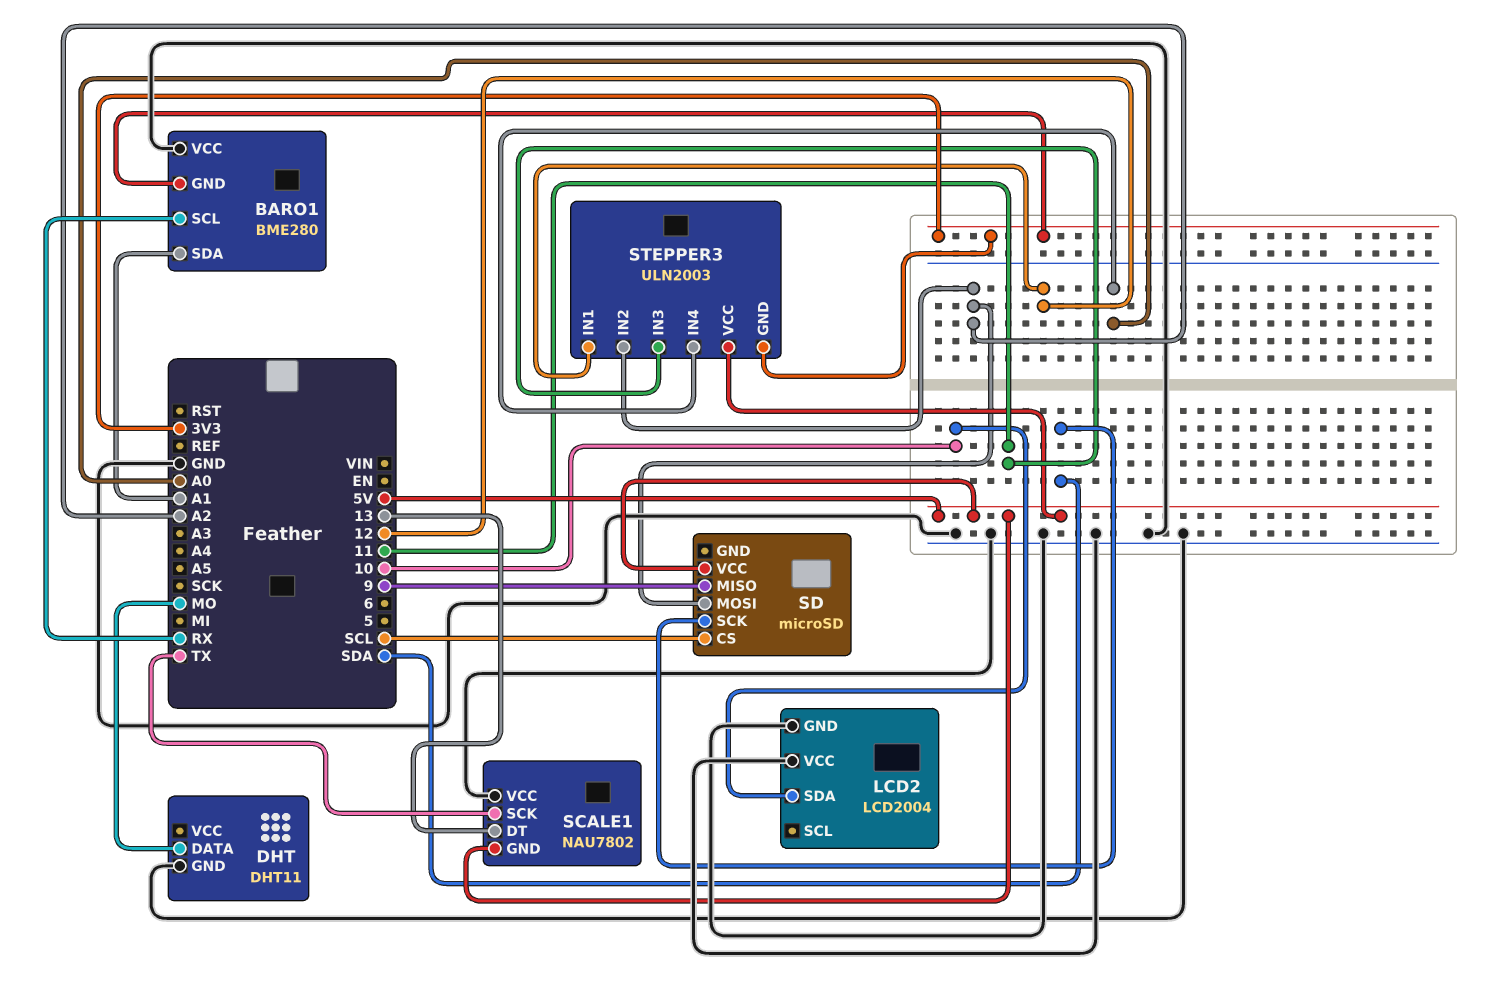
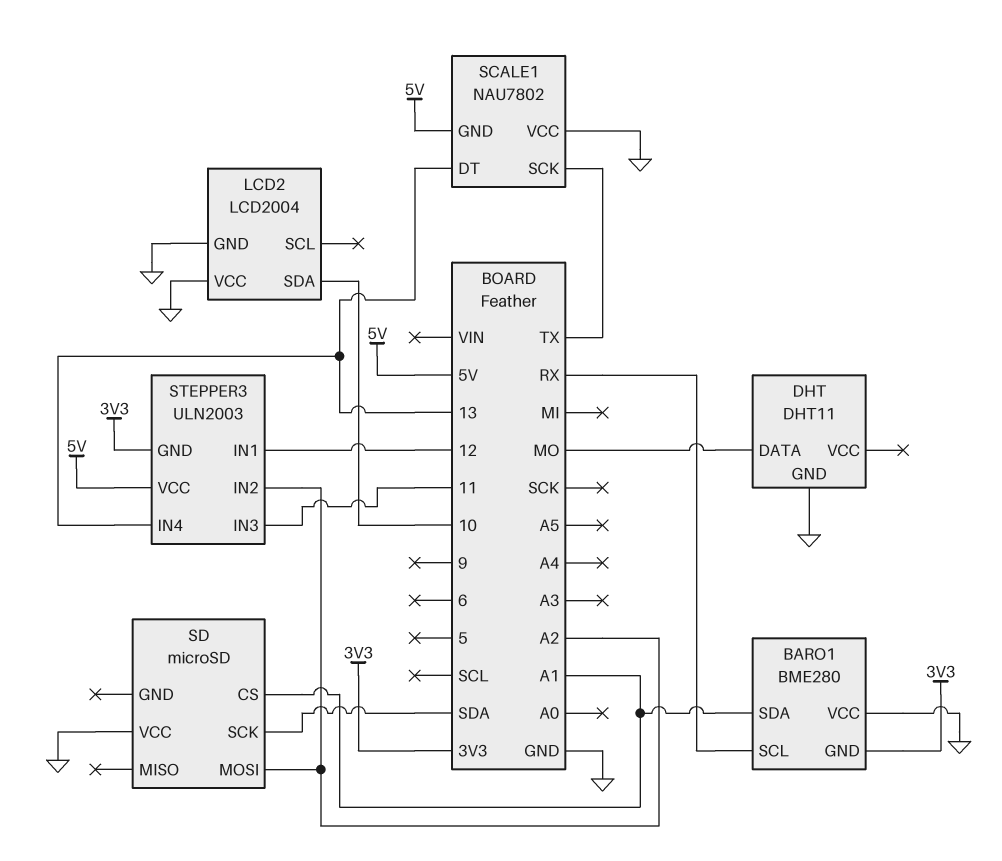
SD pin CS: SCL -> A1
SD pin MISO: 9 -> none
SD pin VCC: 5V -> GND
STEPPER3 pin IN4: A0 -> 13

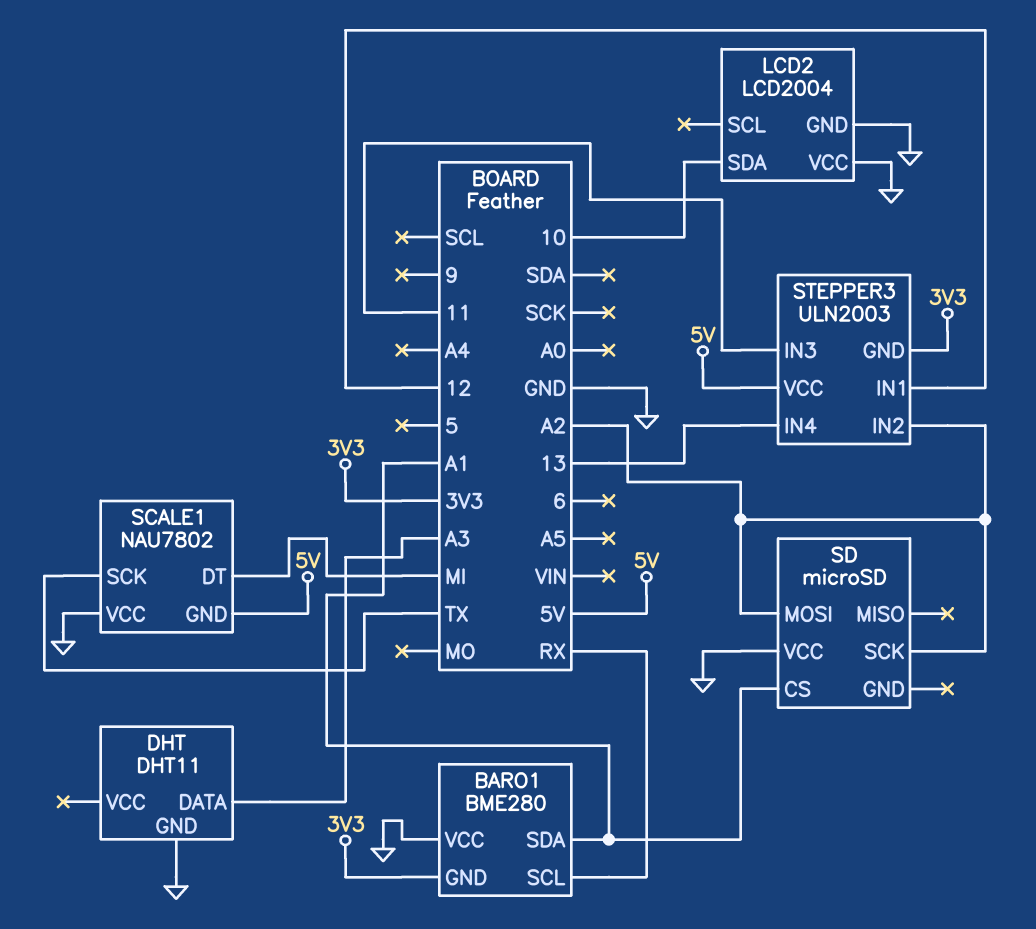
DHT pin DATA: MO -> A3
SCALE1 pin DT: 13 -> MI
SD pin SCK: SDA -> A2

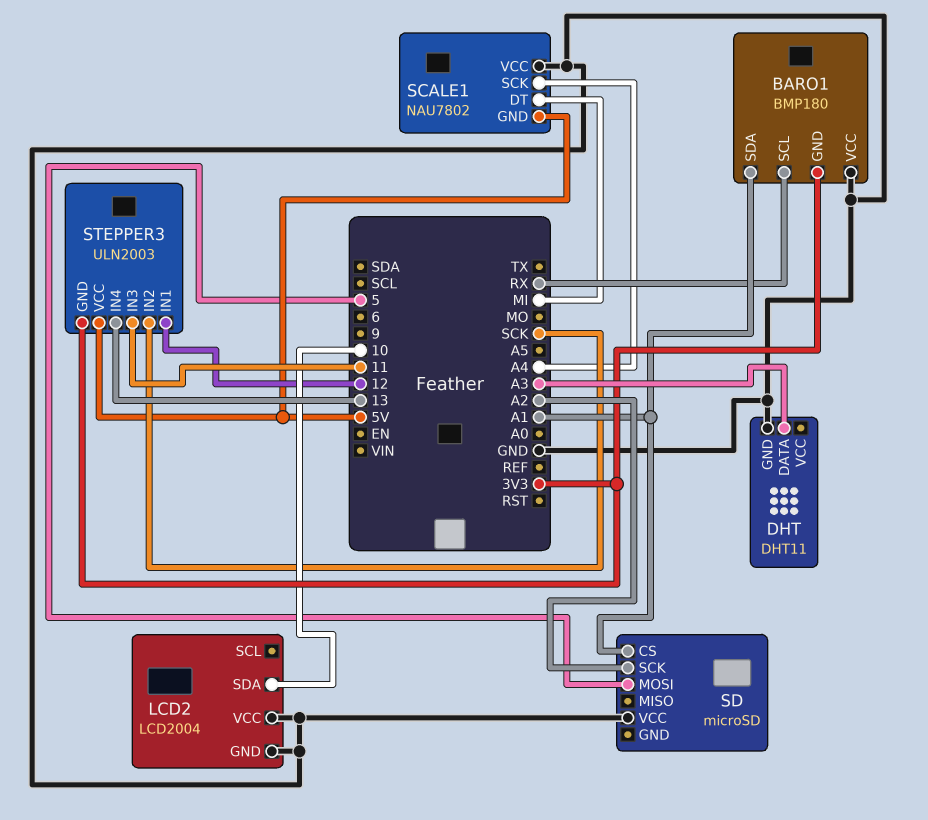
BARO1: BME280 -> BMP180
SCALE1 pin SCK: TX -> A4
SD pin MOSI: A2 -> 5
STEPPER3 pin IN2: A2 -> SCK

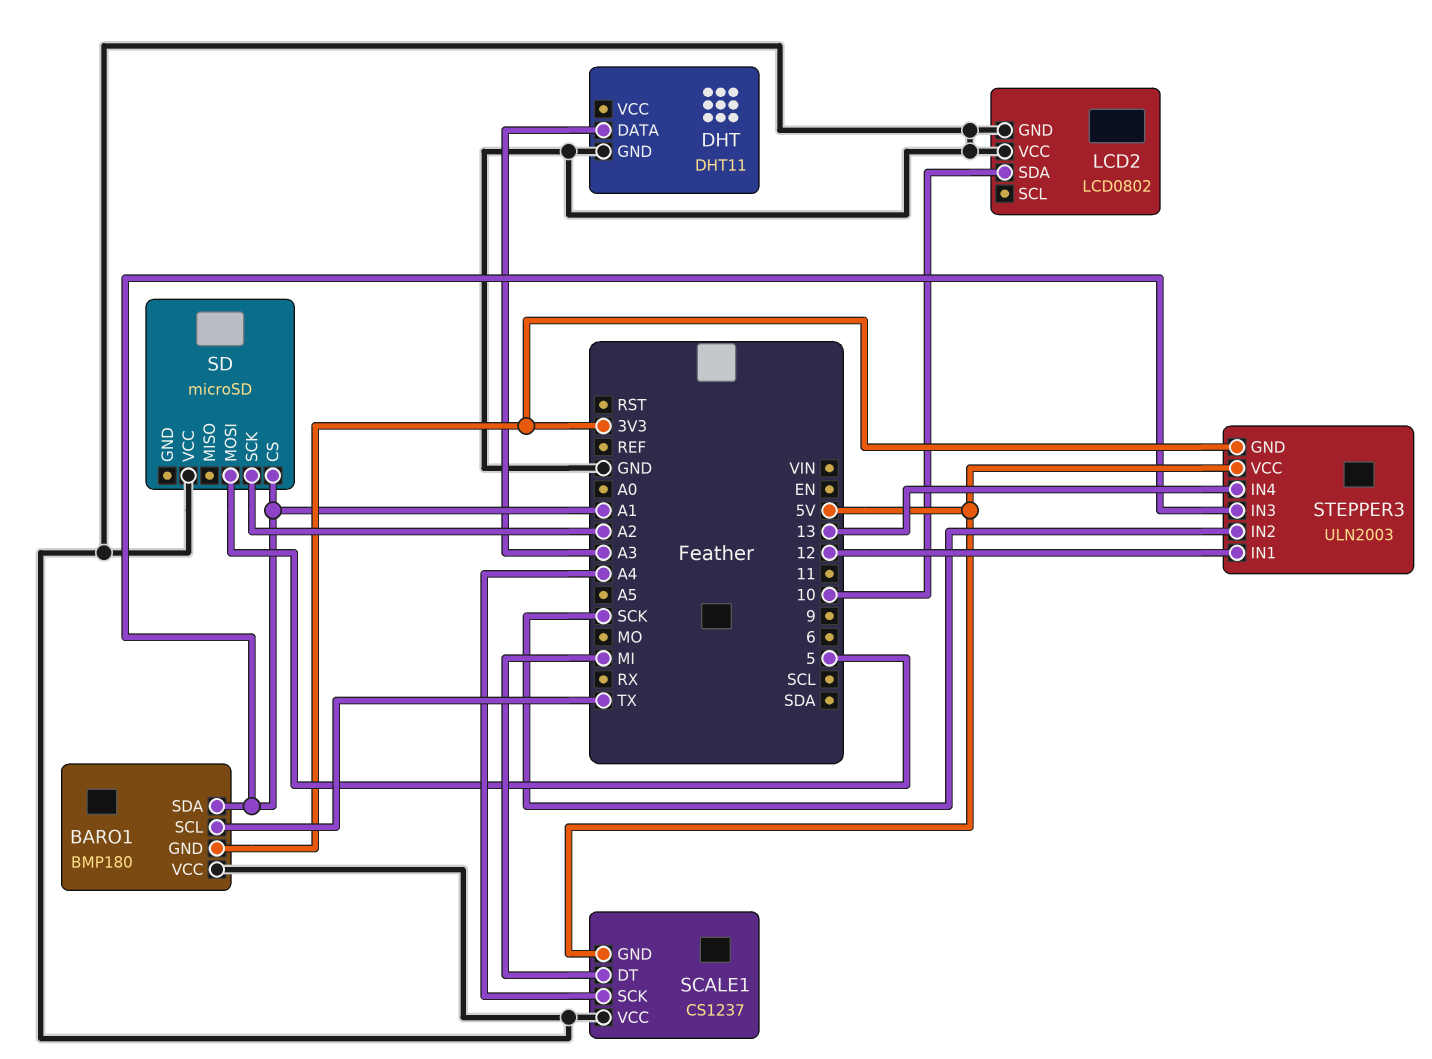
BARO1 pin SCL: RX -> TX
LCD2: LCD2004 -> LCD0802
SCALE1: NAU7802 -> CS1237
STEPPER3 pin IN3: 11 -> A1

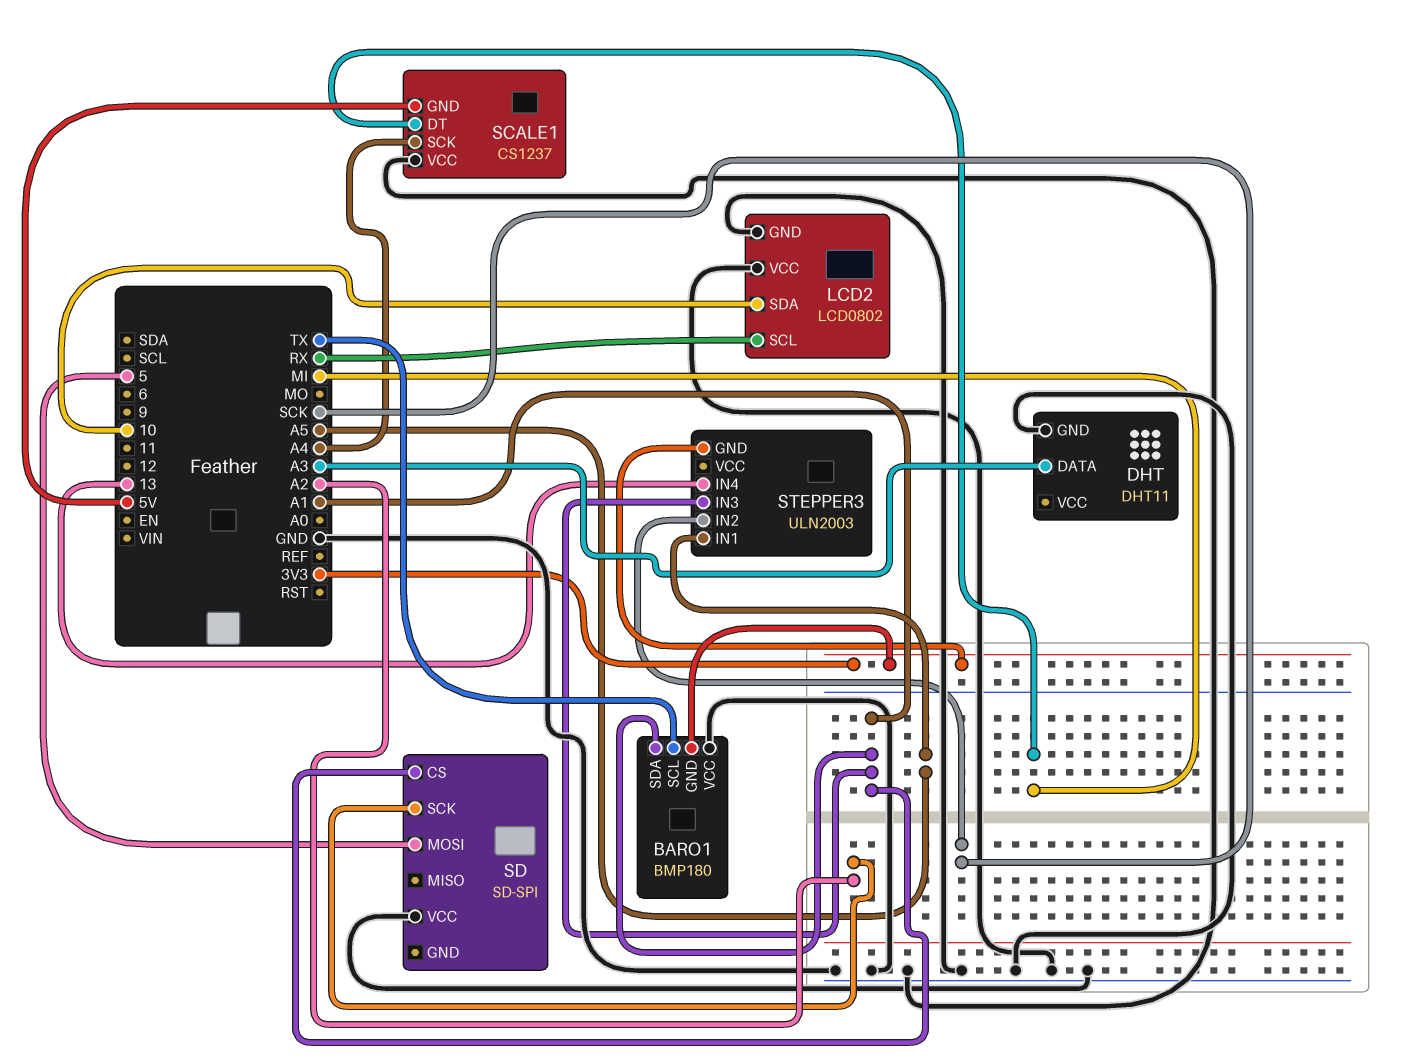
LCD2 pin SCL: none -> RX
SD: microSD -> SD-SPI
STEPPER3 pin IN1: 12 -> A5
STEPPER3 pin VCC: 5V -> none

